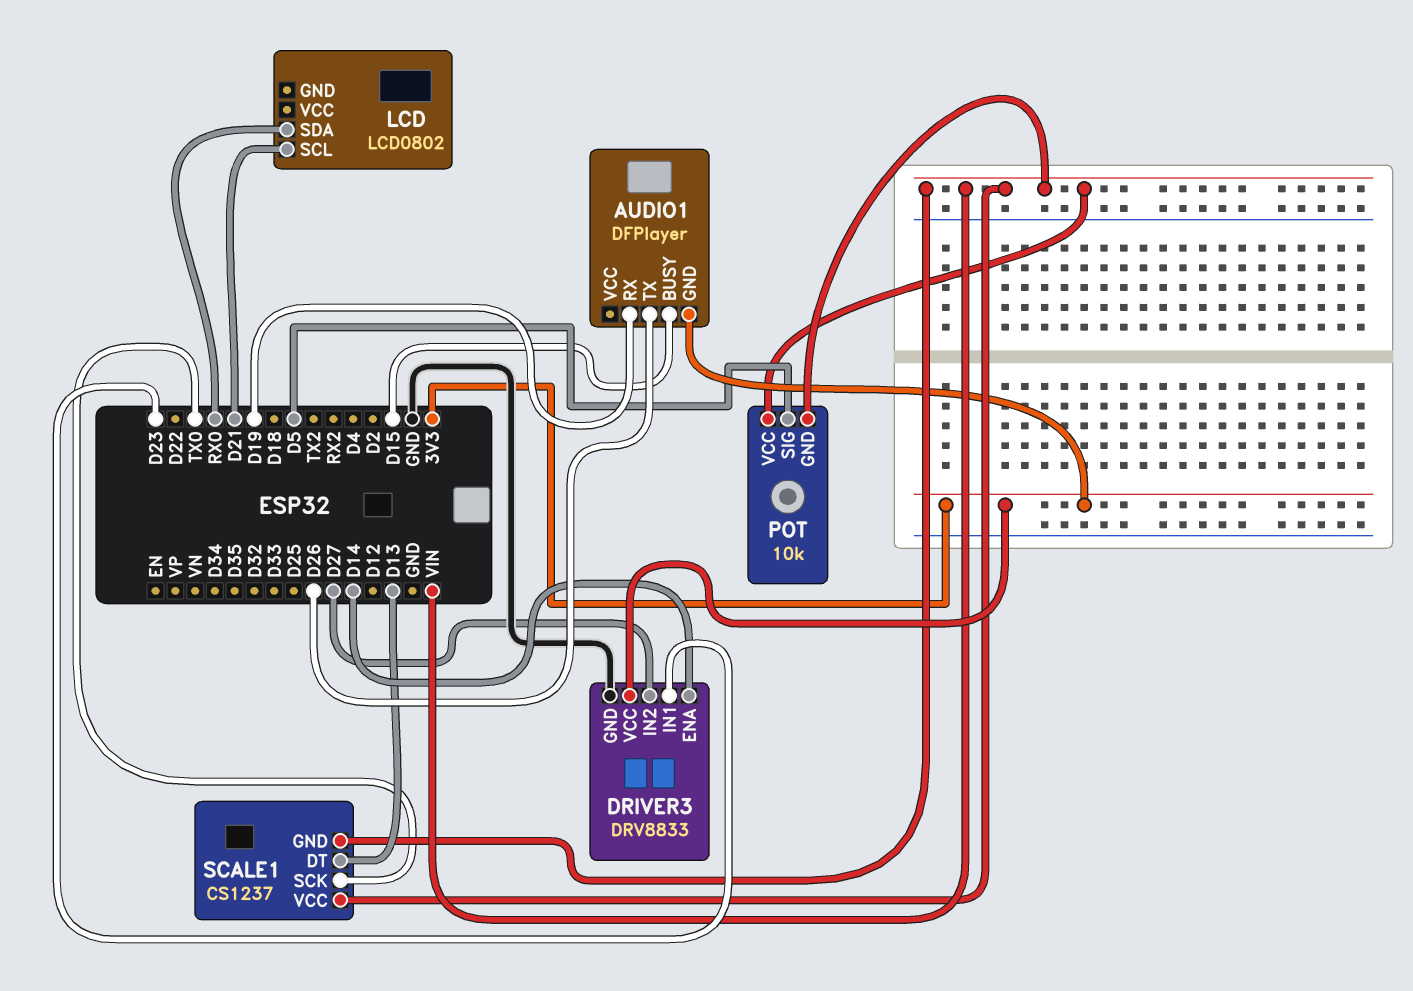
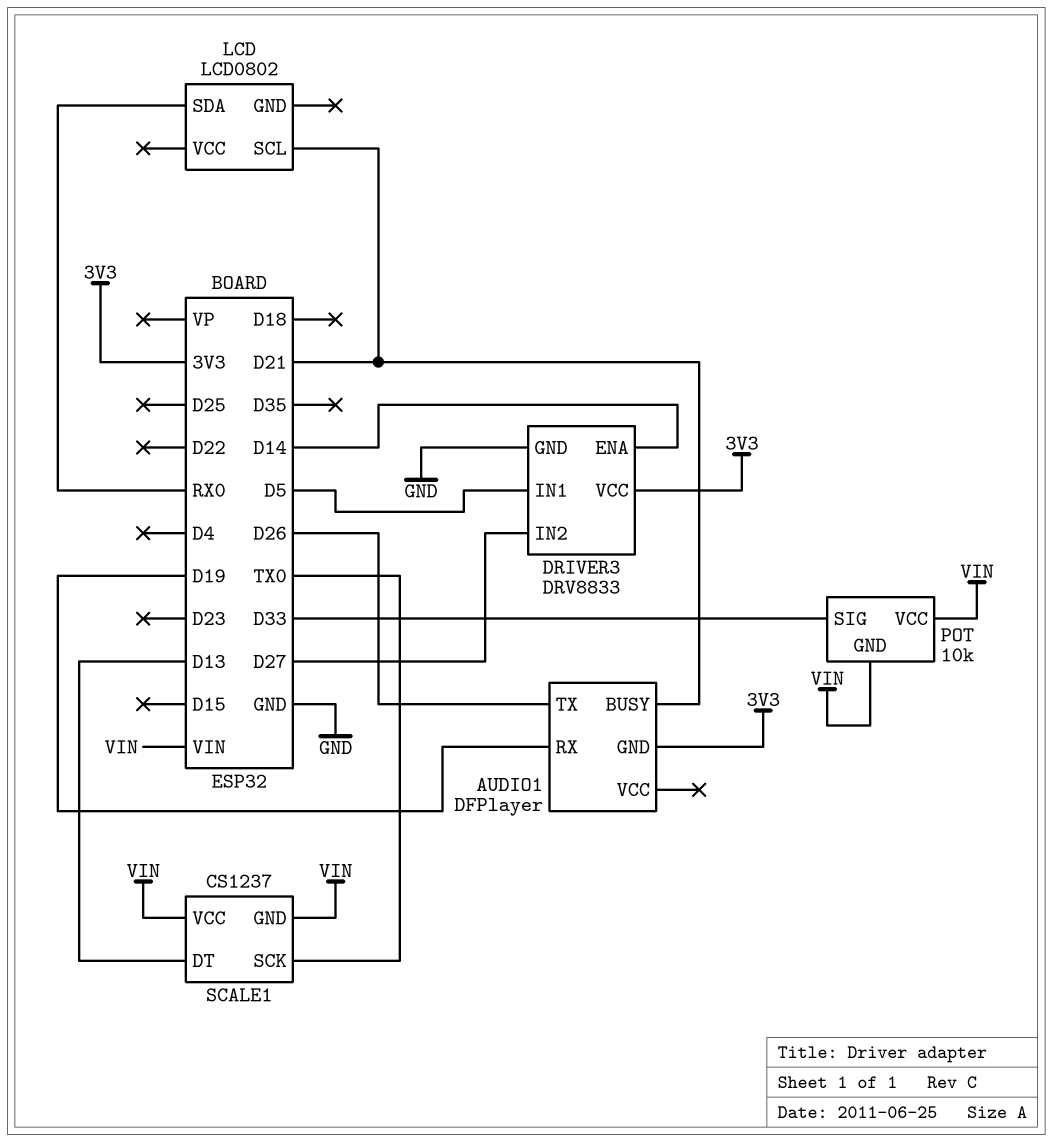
AUDIO1 pin BUSY: D15 -> D21
DRIVER3 pin IN1: D23 -> D5
POT pin SIG: D5 -> D33

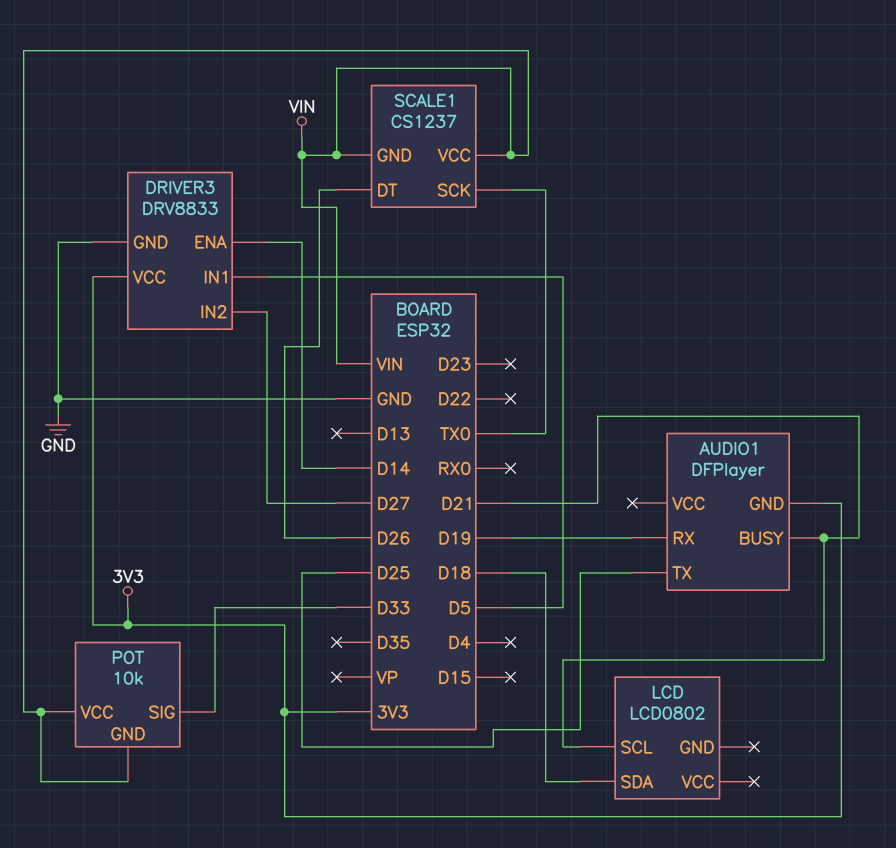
AUDIO1 pin TX: D26 -> D25
LCD pin SDA: RX0 -> D18
SCALE1 pin DT: D13 -> D26

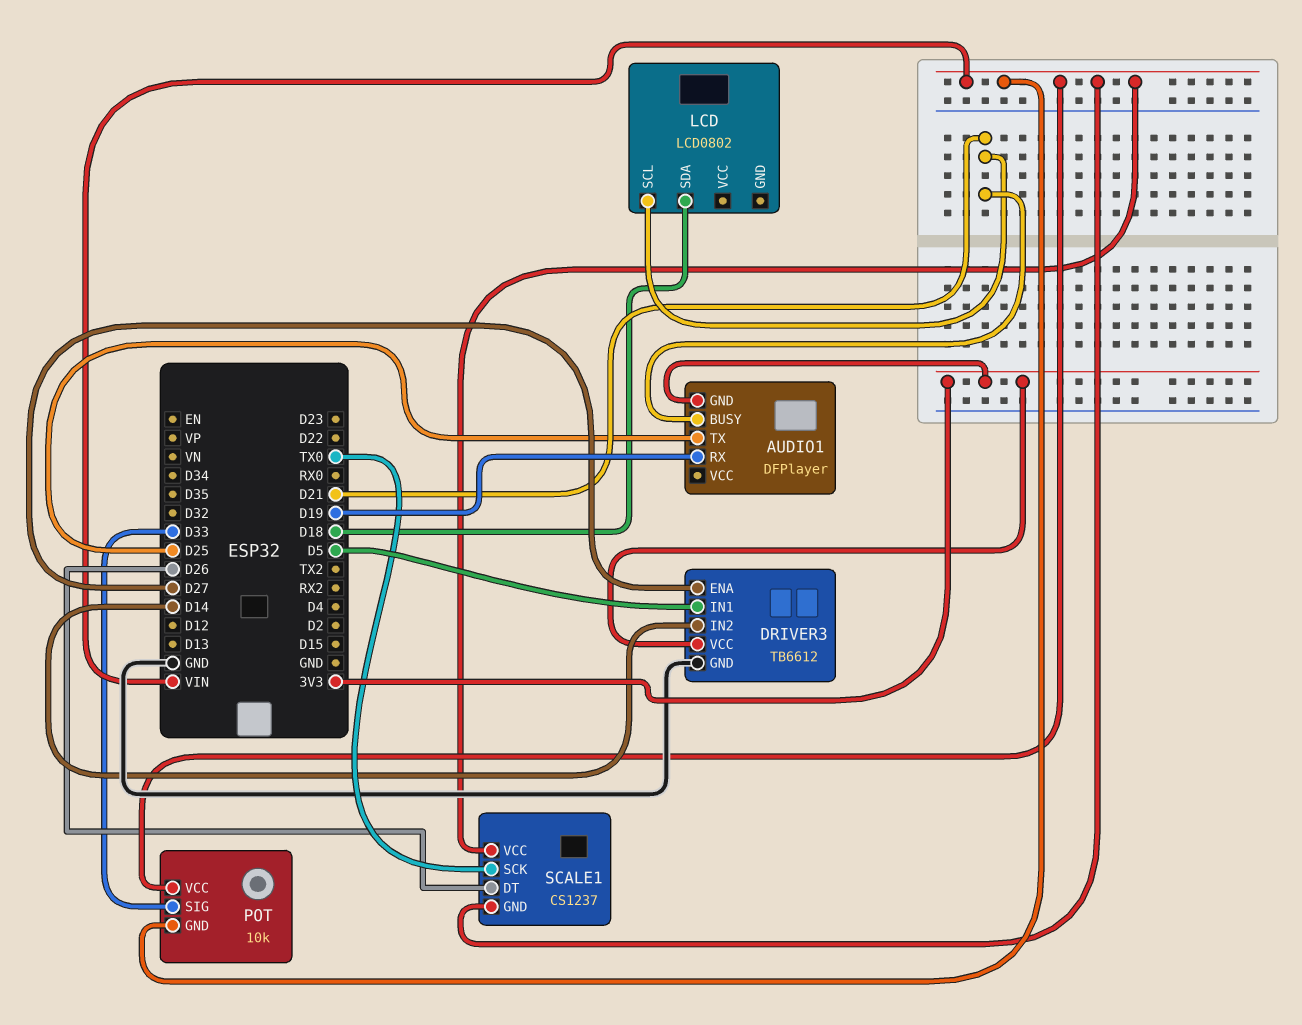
DRIVER3: DRV8833 -> TB6612
DRIVER3 pin ENA: D14 -> D27
DRIVER3 pin IN2: D27 -> D14

